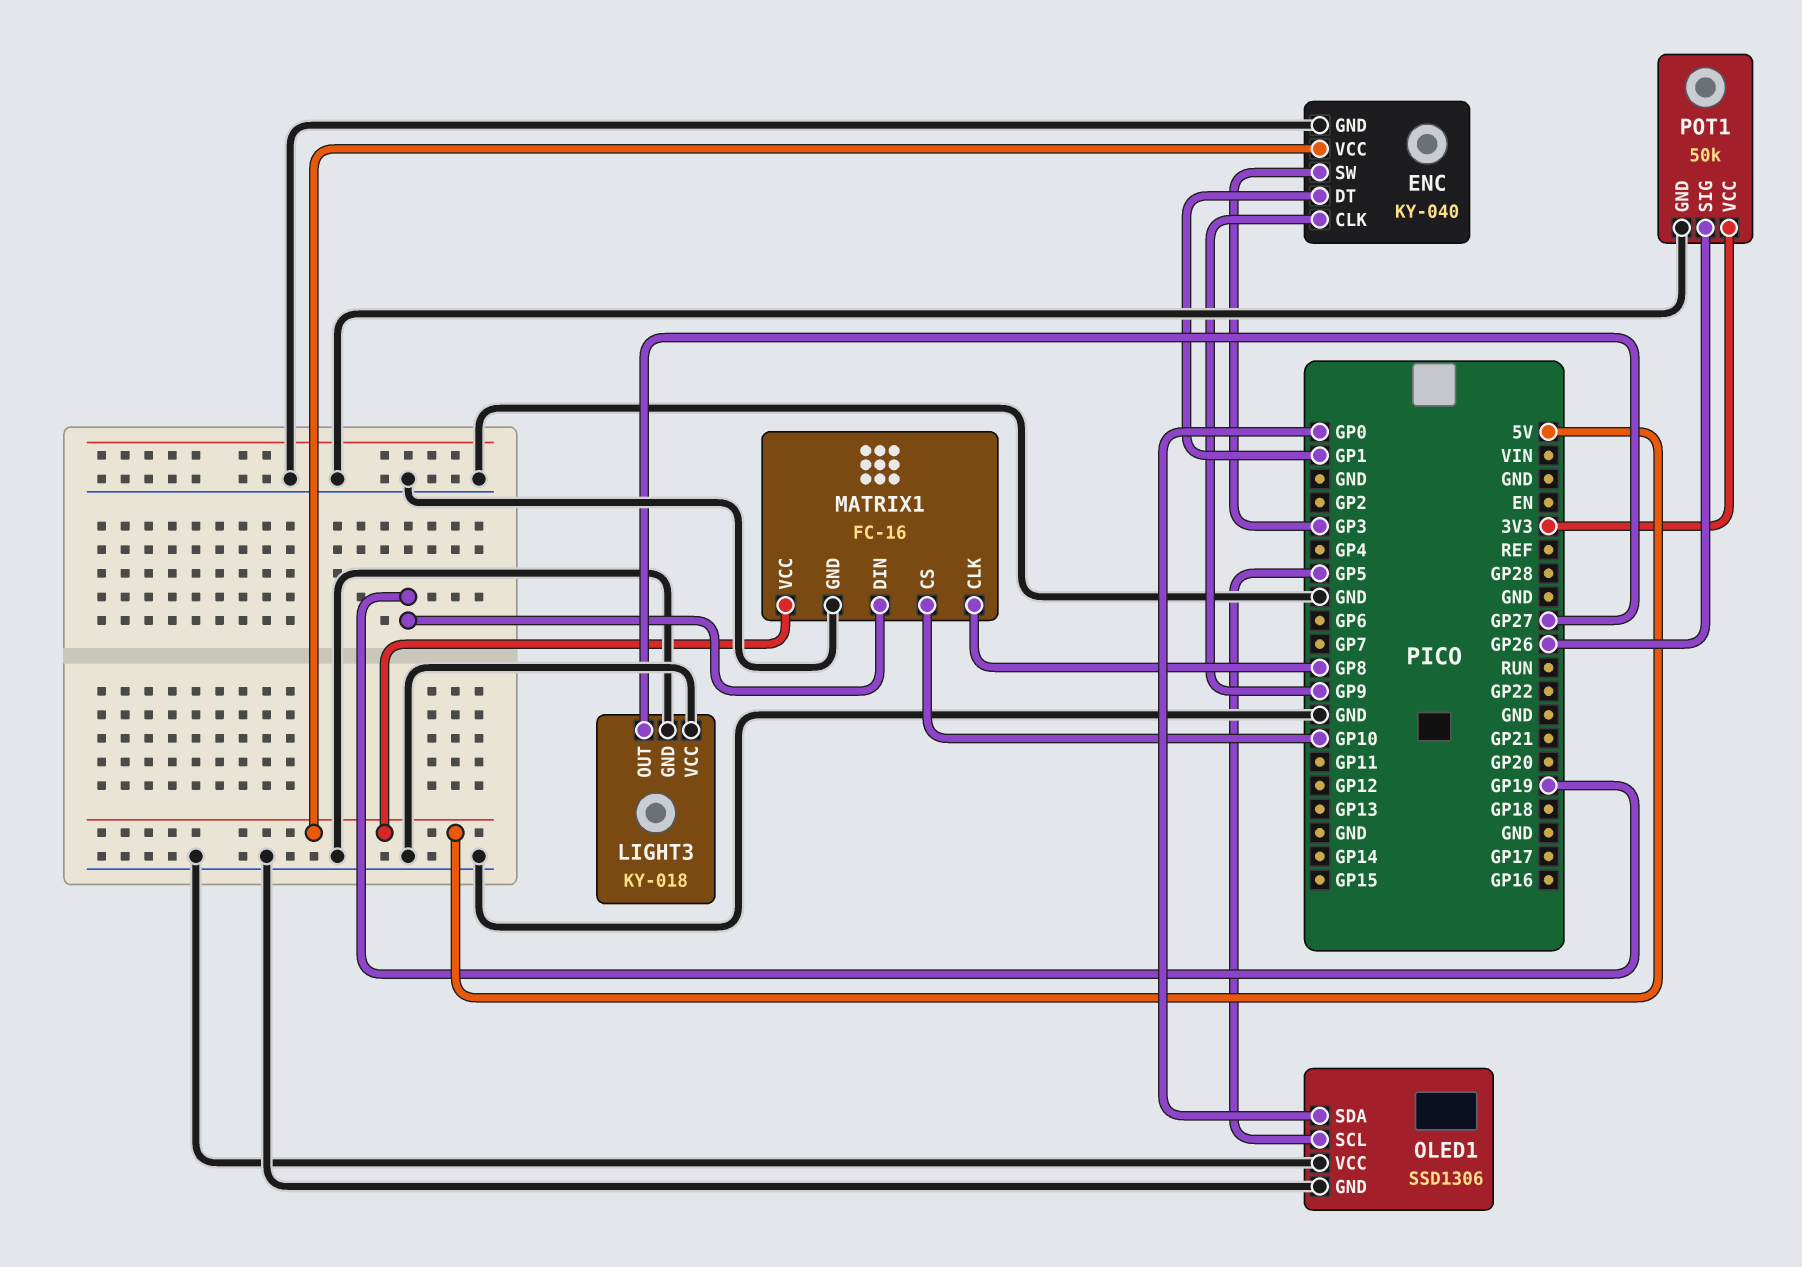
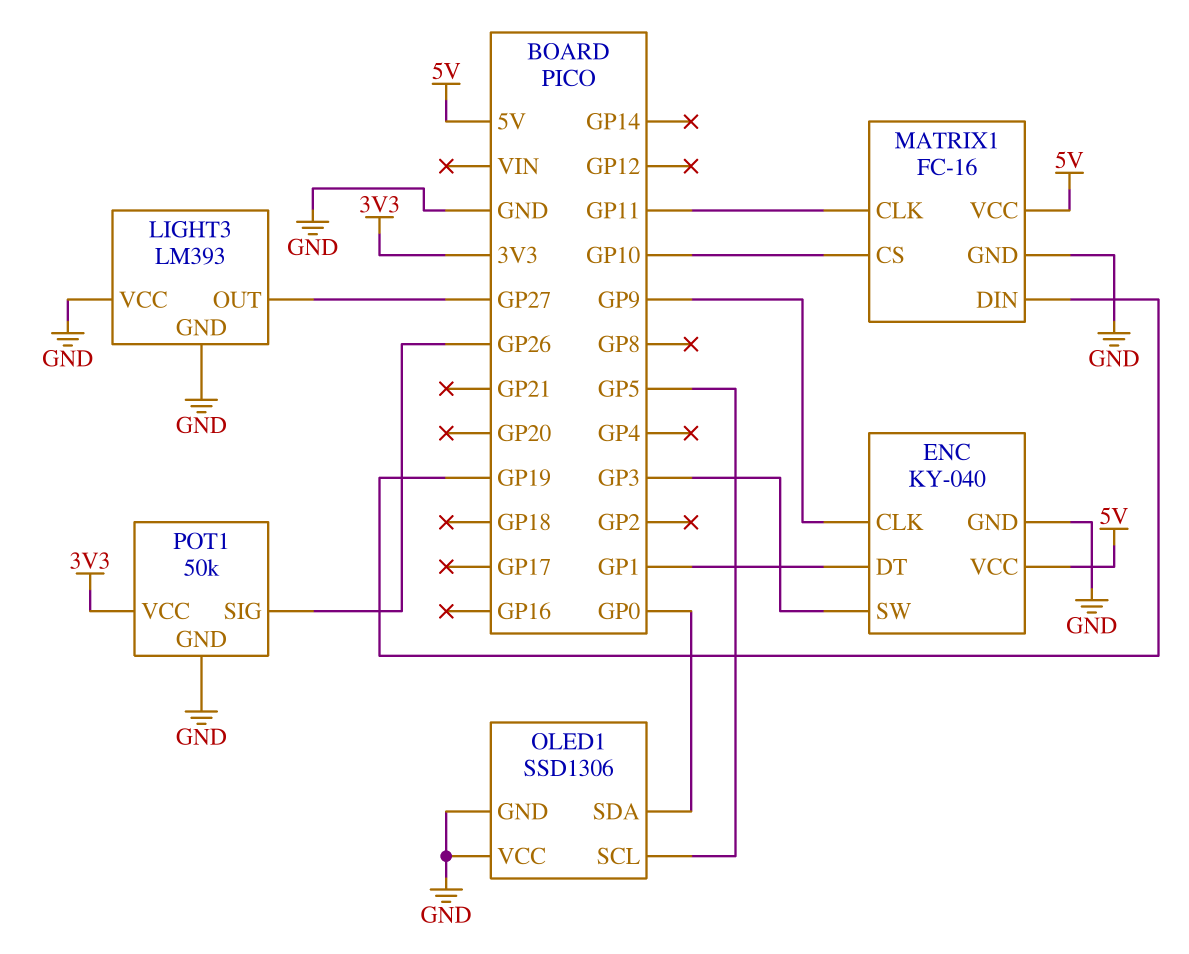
LIGHT3: KY-018 -> LM393
MATRIX1 pin CLK: GP8 -> GP11

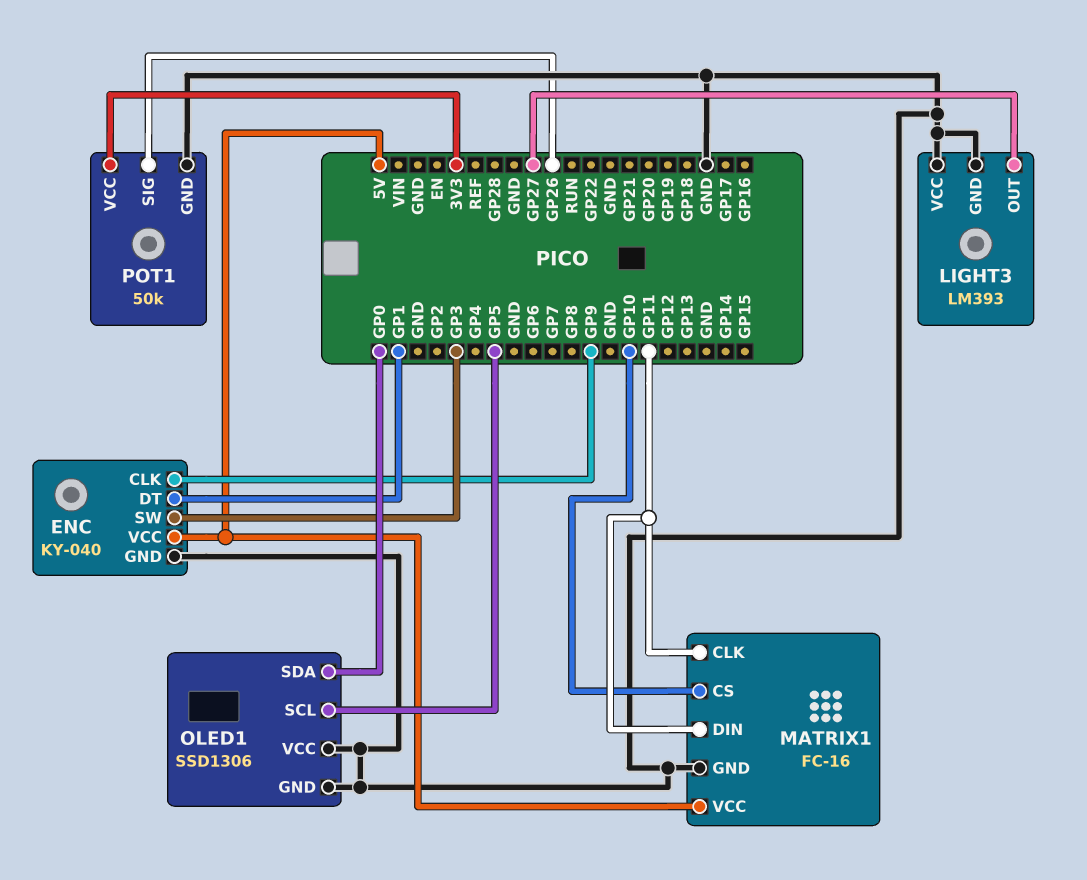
MATRIX1 pin DIN: GP19 -> GP11

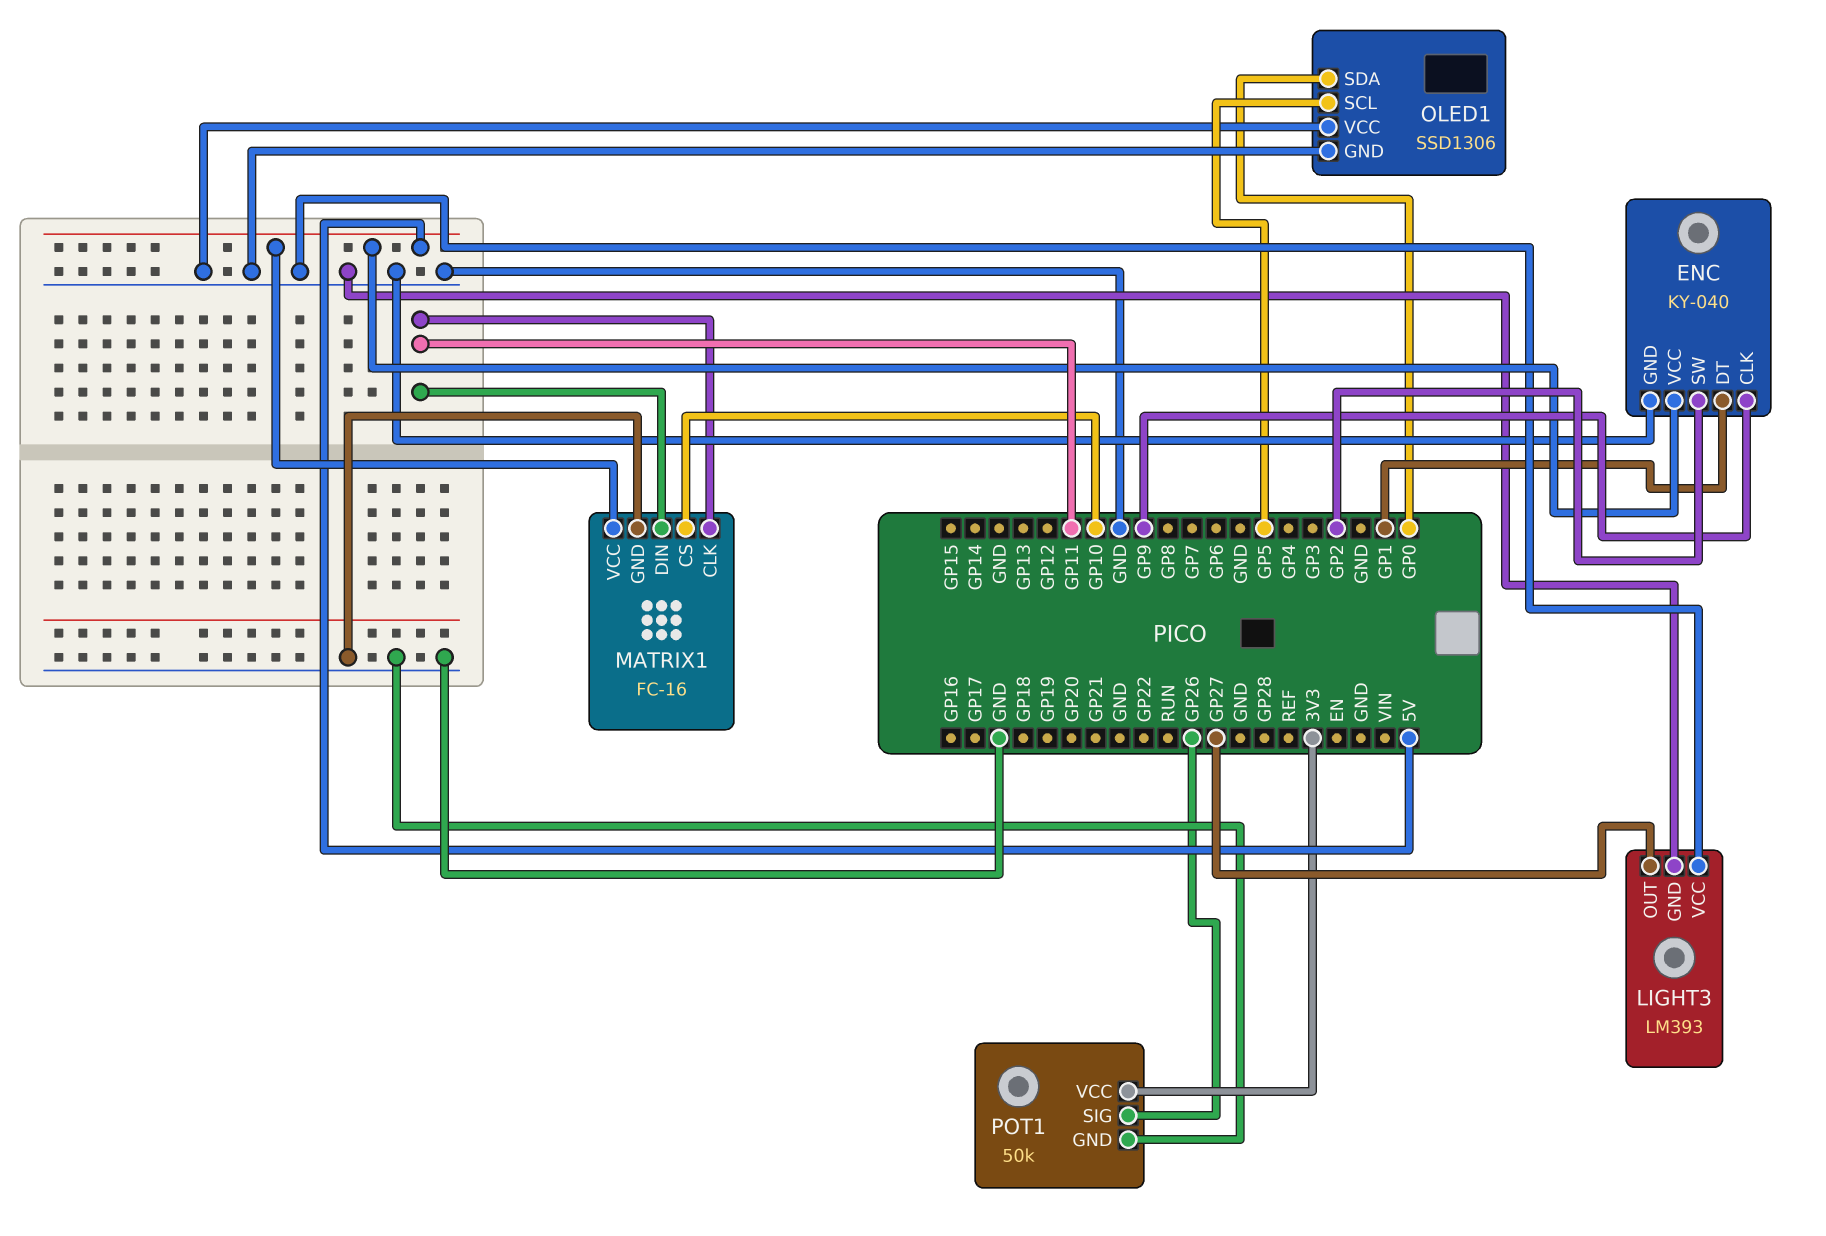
ENC pin SW: GP3 -> GP2

